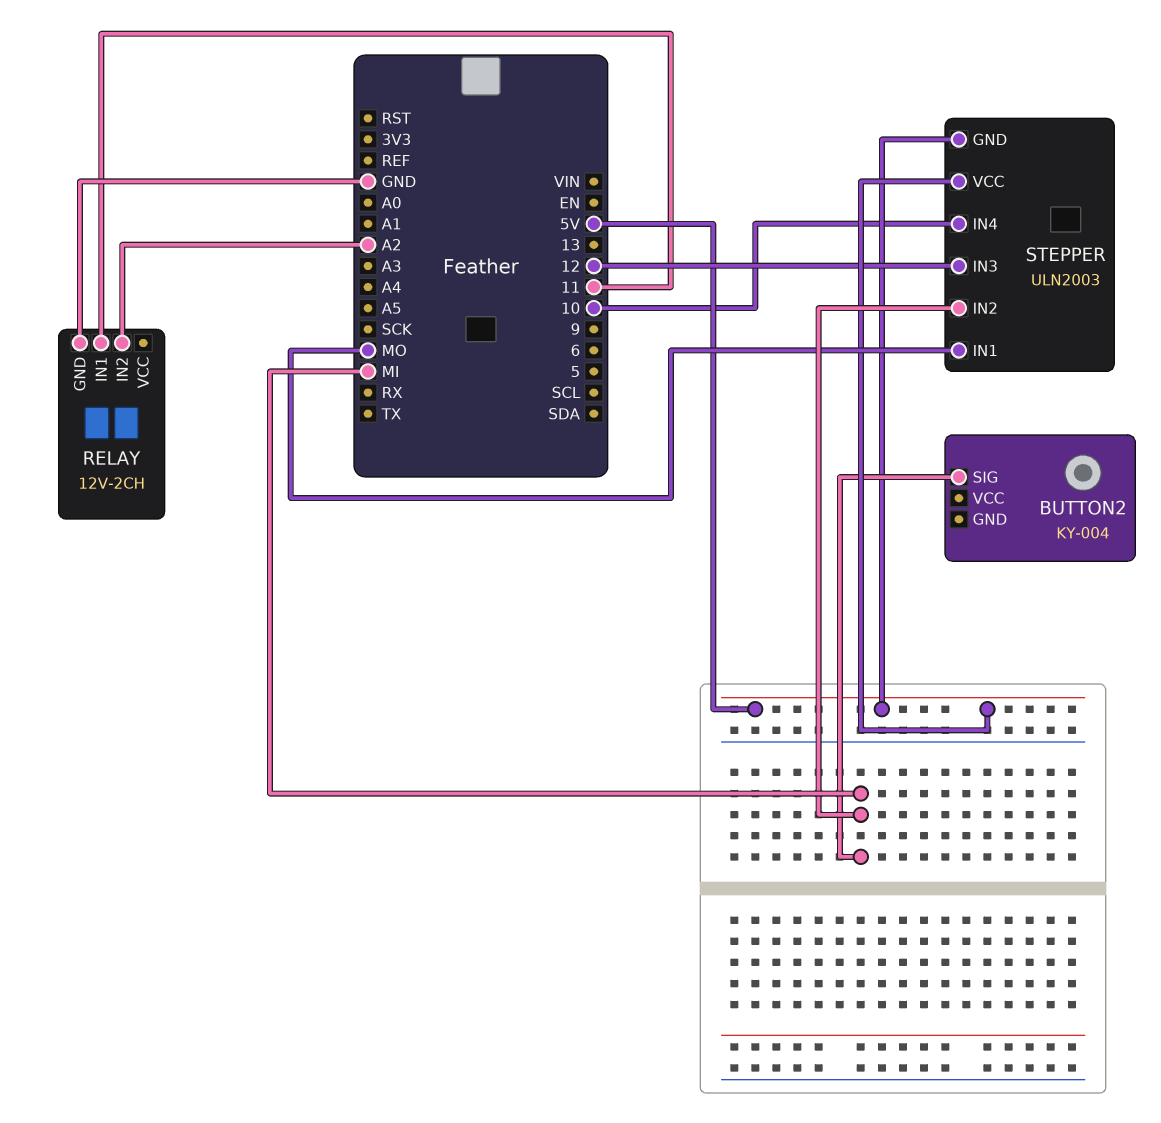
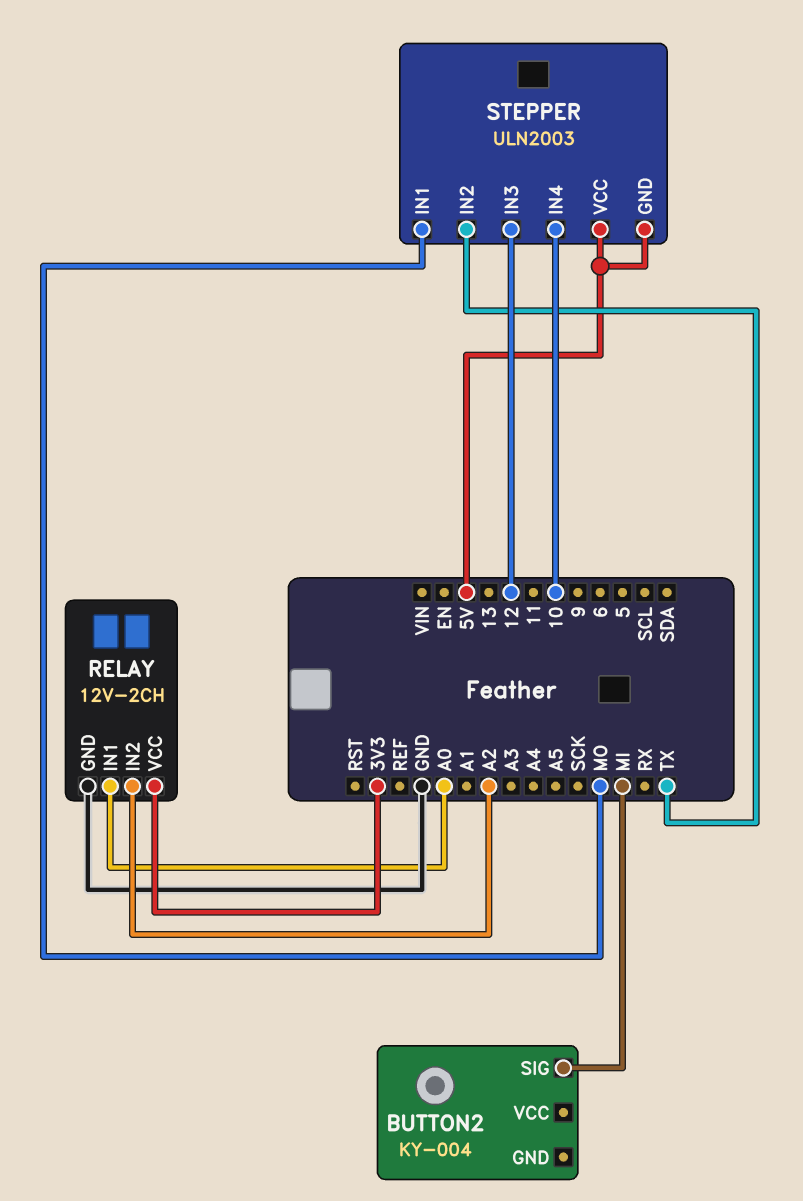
RELAY pin IN1: 11 -> A0
RELAY pin VCC: none -> 3V3
STEPPER pin IN2: MI -> TX

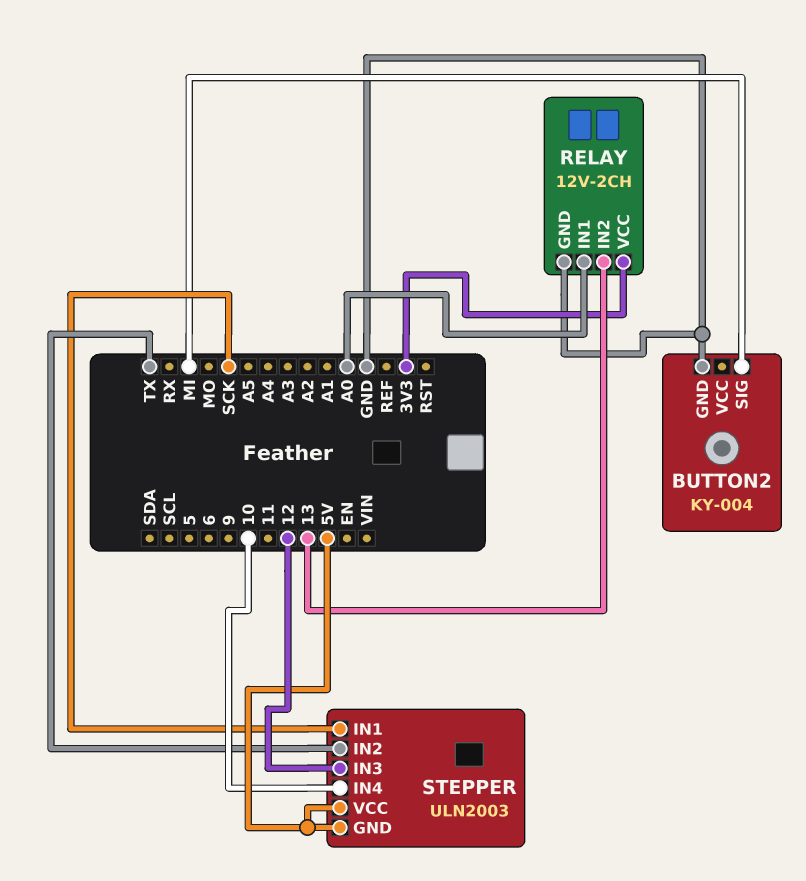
BUTTON2 pin GND: none -> GND
RELAY pin IN2: A2 -> 13
STEPPER pin IN1: MO -> SCK

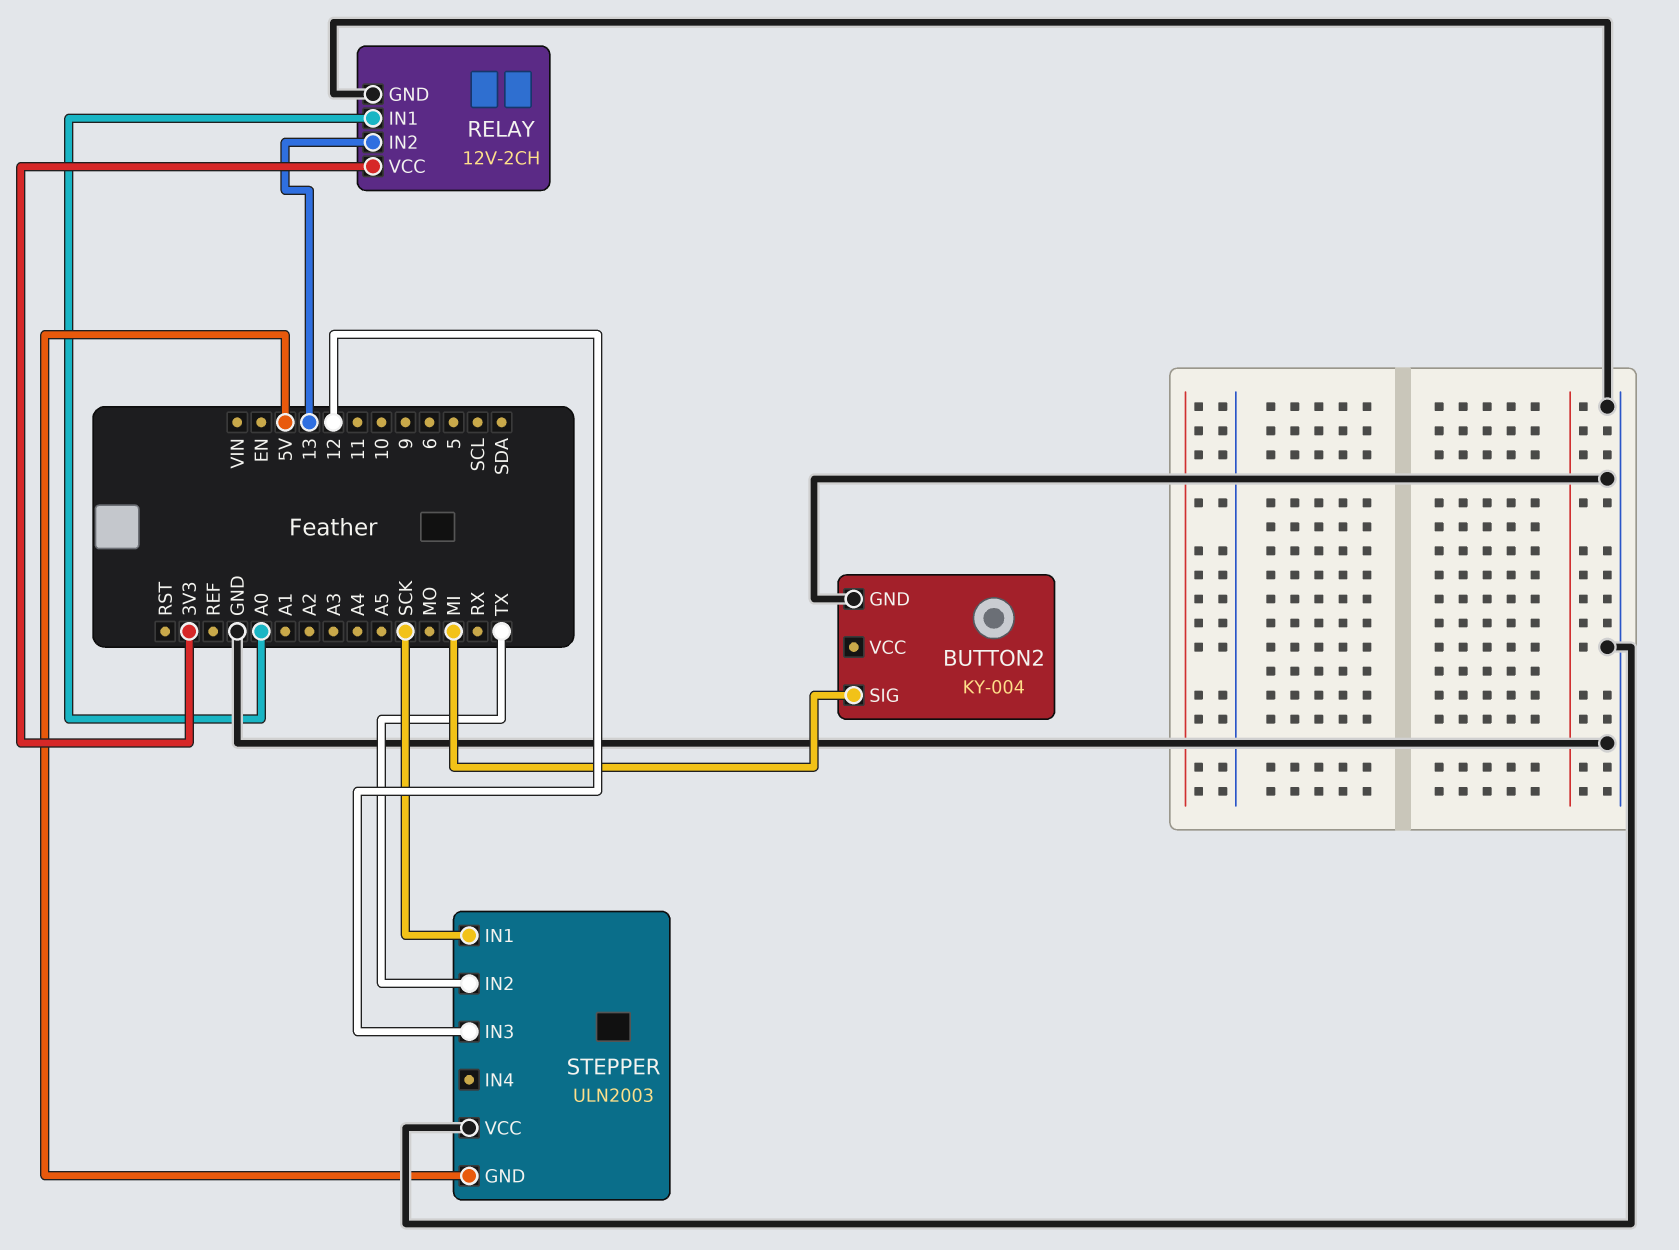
STEPPER pin IN4: 10 -> none
STEPPER pin VCC: 5V -> GND

